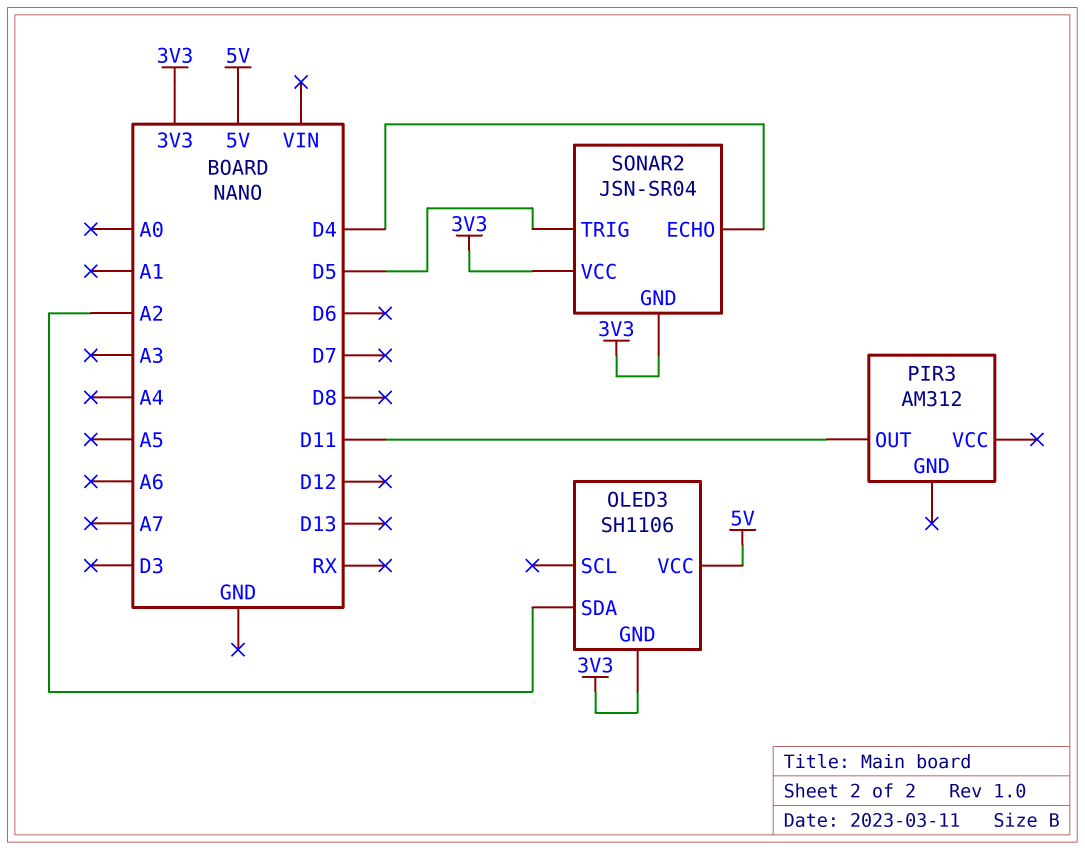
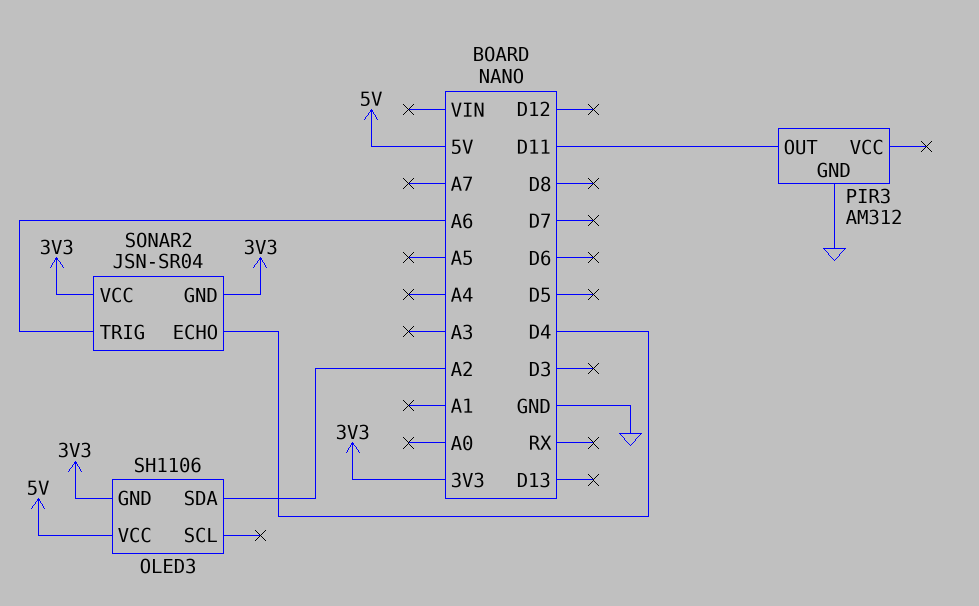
PIR3 pin GND: none -> GND
SONAR2 pin TRIG: D5 -> A6

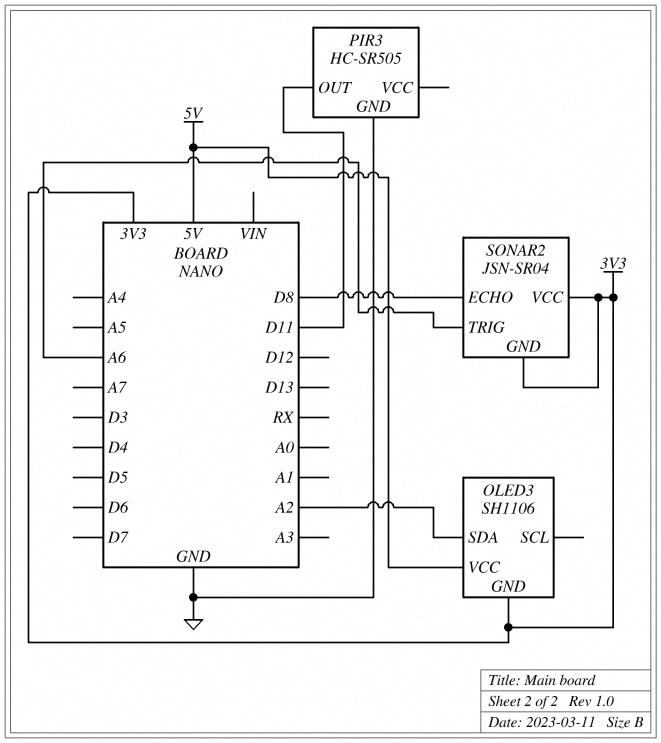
PIR3: AM312 -> HC-SR505
SONAR2 pin ECHO: D4 -> D8

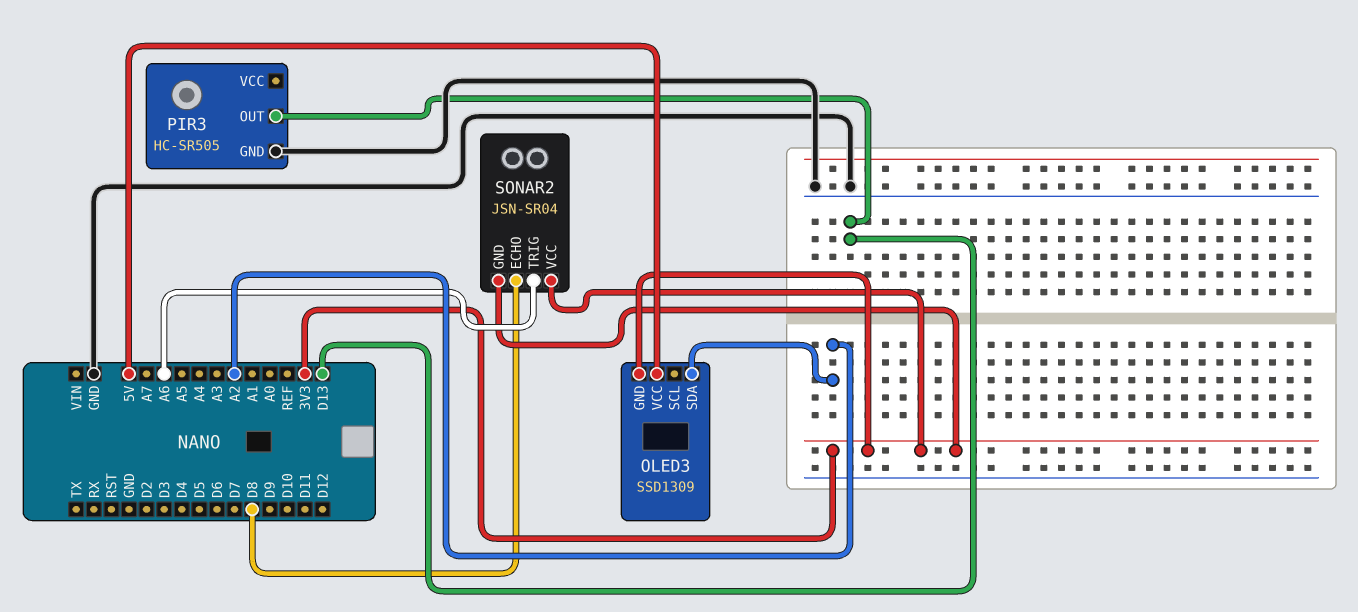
OLED3: SH1106 -> SSD1309
PIR3 pin OUT: D11 -> D13

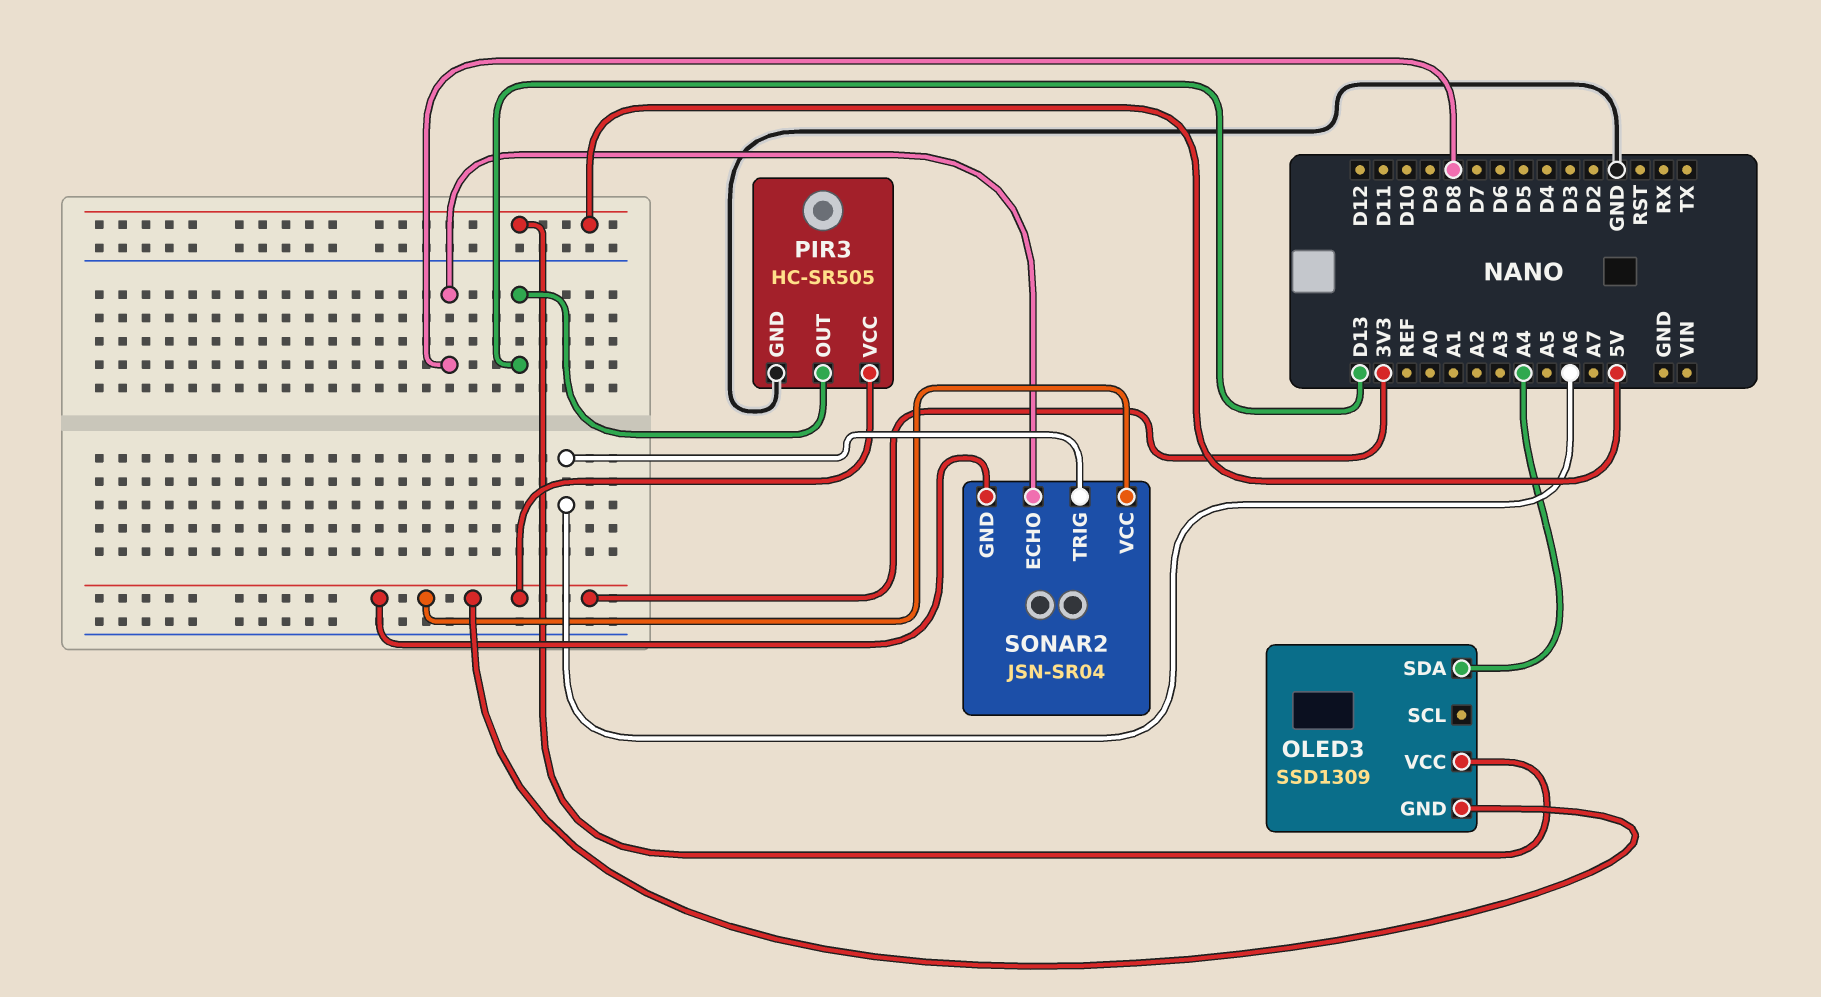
OLED3 pin SDA: A2 -> A4
PIR3 pin VCC: none -> 3V3

